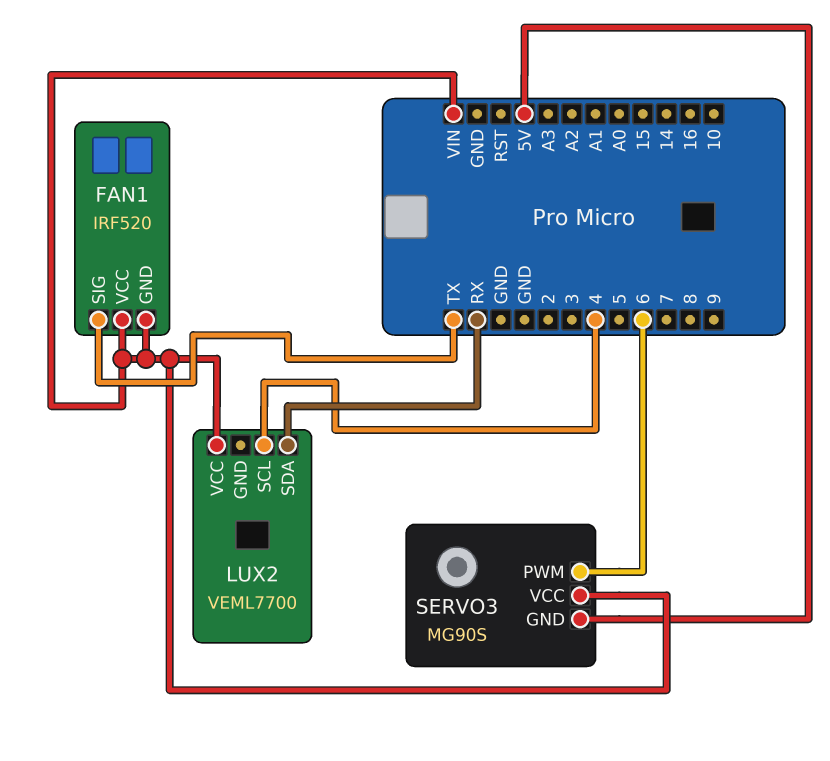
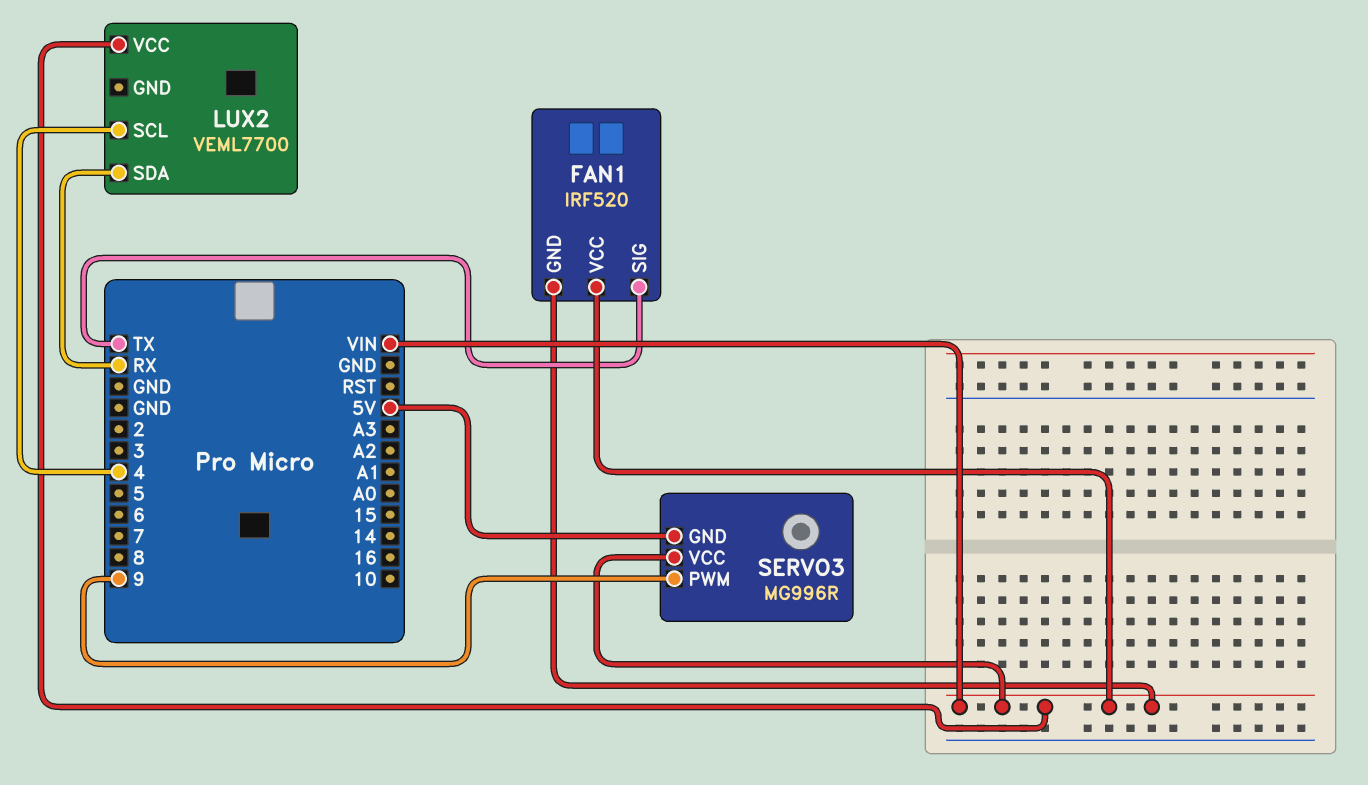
SERVO3: MG90S -> MG996R
SERVO3 pin PWM: 6 -> 9

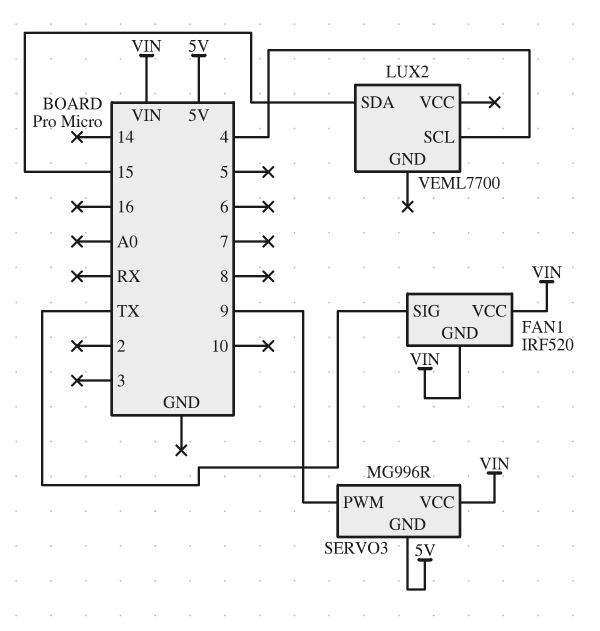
LUX2 pin SDA: RX -> 15
LUX2 pin VCC: VIN -> none

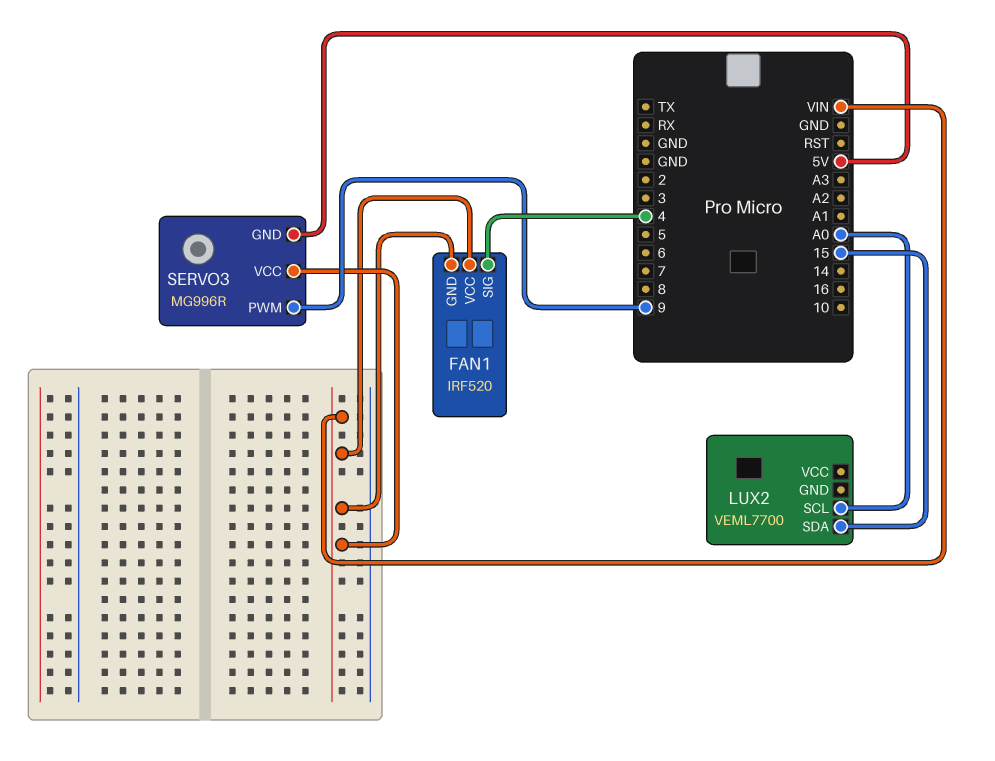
FAN1 pin SIG: TX -> 4
LUX2 pin SCL: 4 -> A0

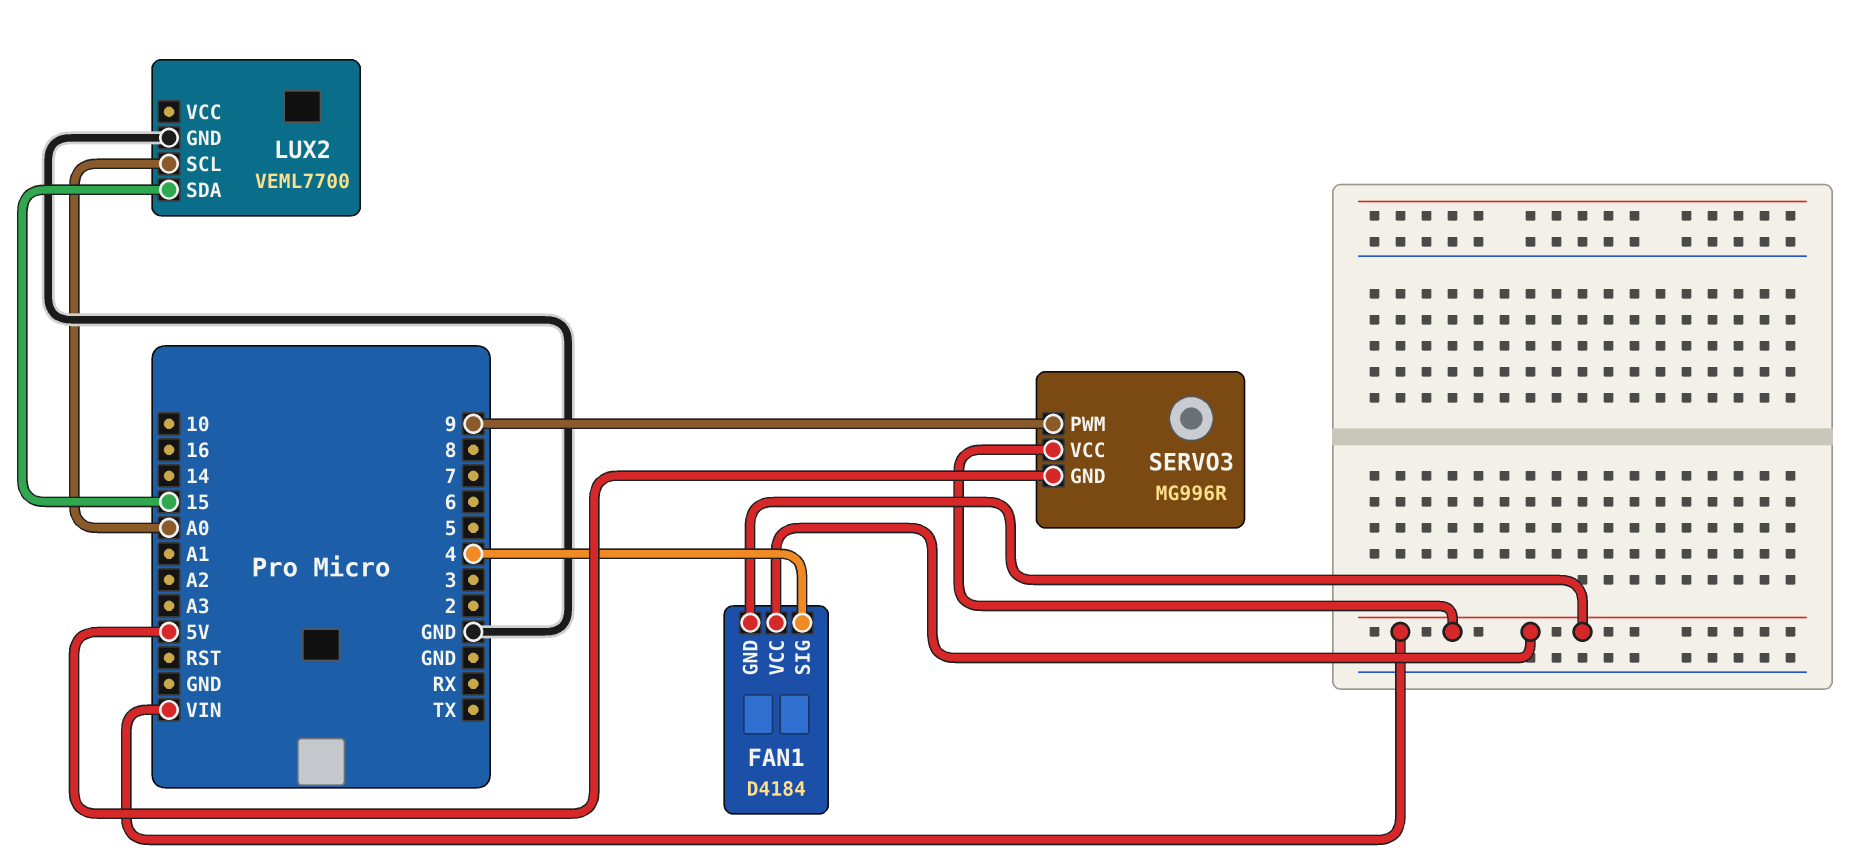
FAN1: IRF520 -> D4184
LUX2 pin GND: none -> GND

